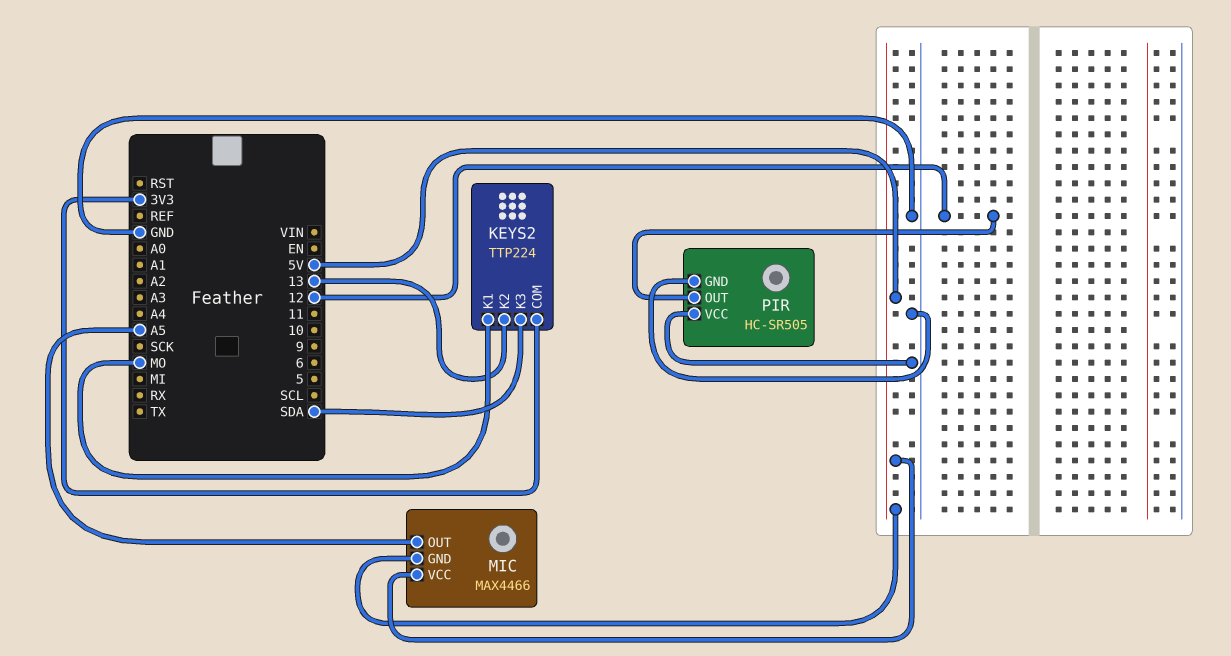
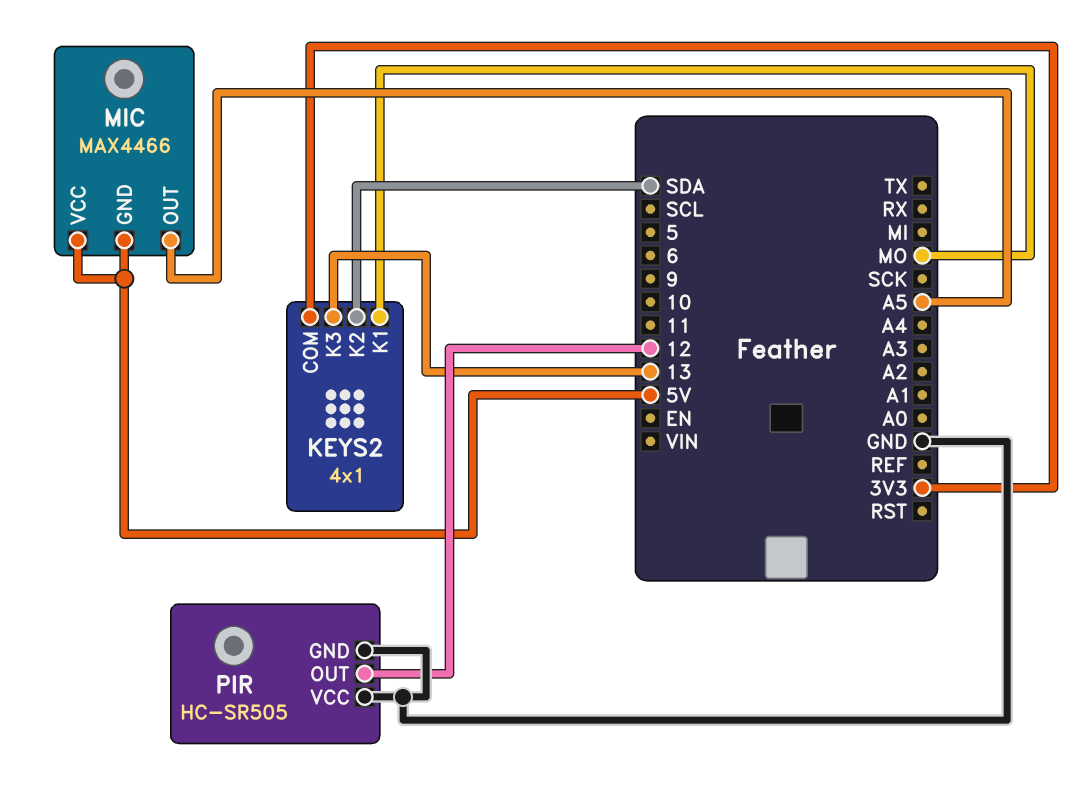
KEYS2: TTP224 -> 4x1
KEYS2 pin K2: 13 -> SDA
KEYS2 pin K3: SDA -> 13

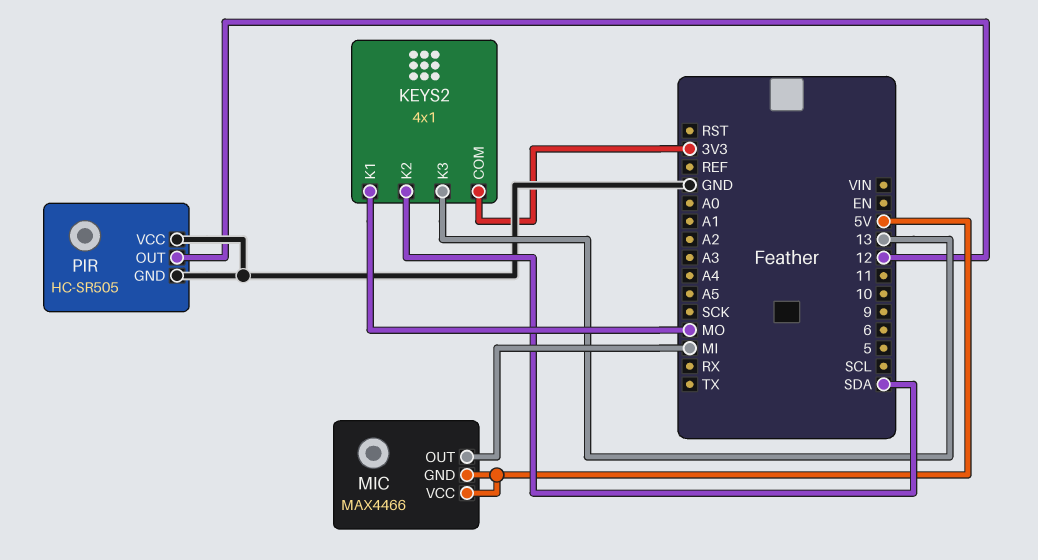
MIC pin OUT: A5 -> MI

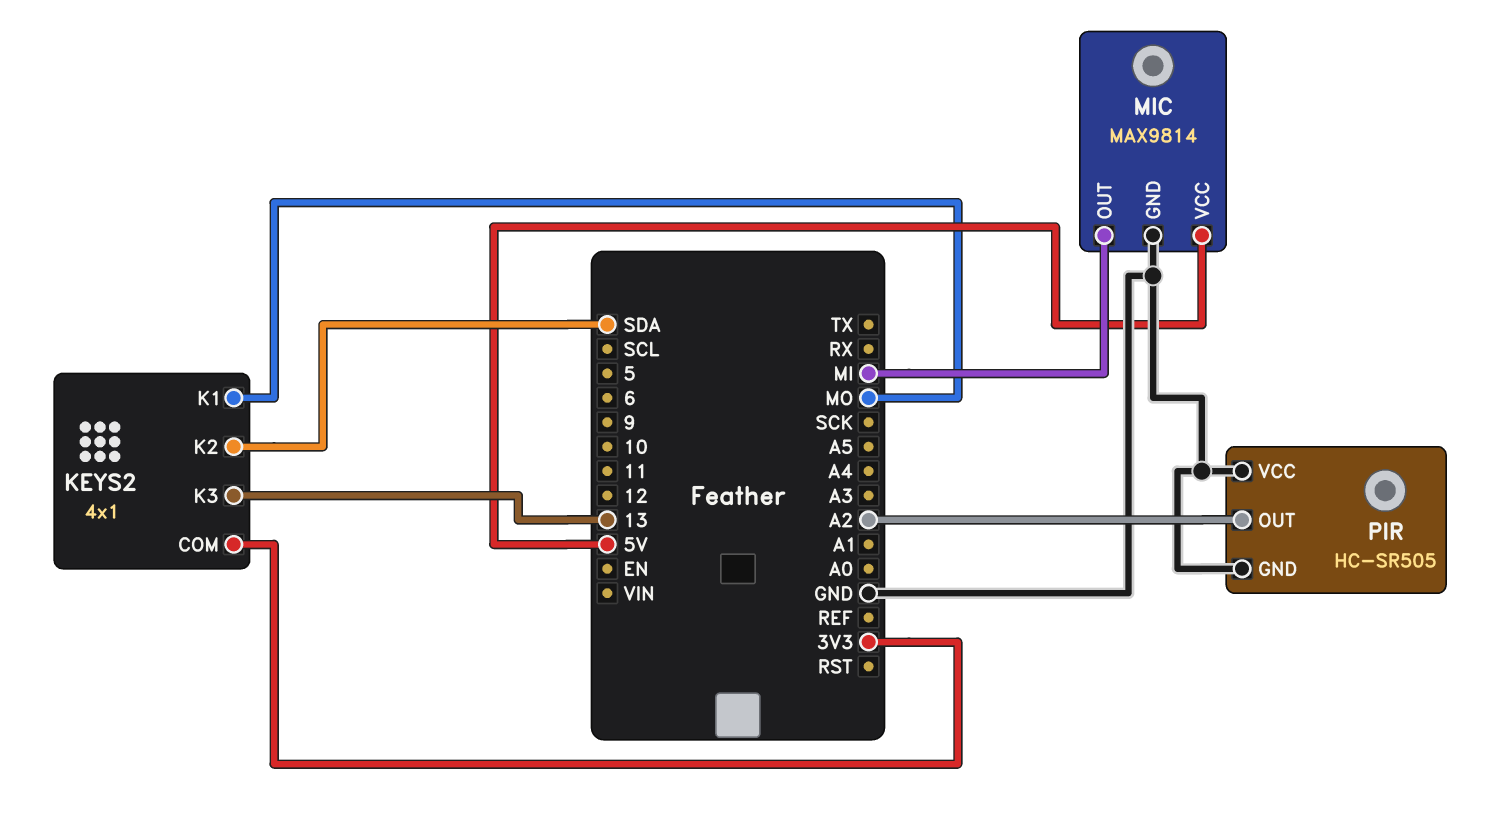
MIC: MAX4466 -> MAX9814
MIC pin GND: 5V -> GND
PIR pin OUT: 12 -> A2

